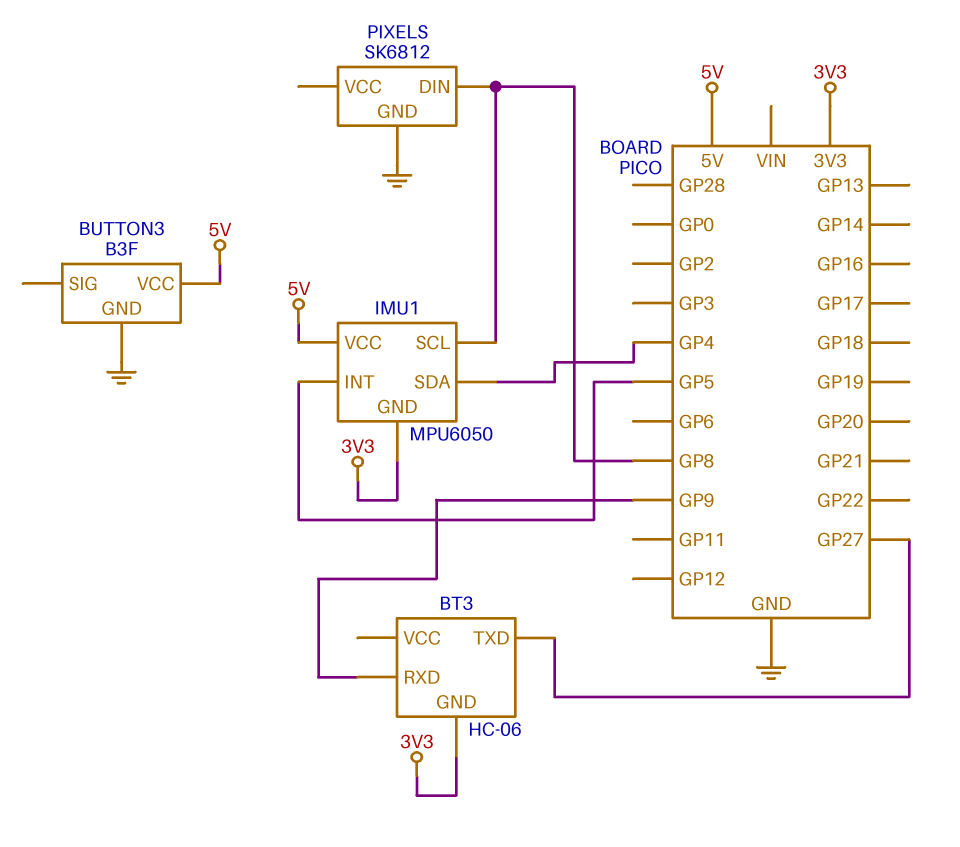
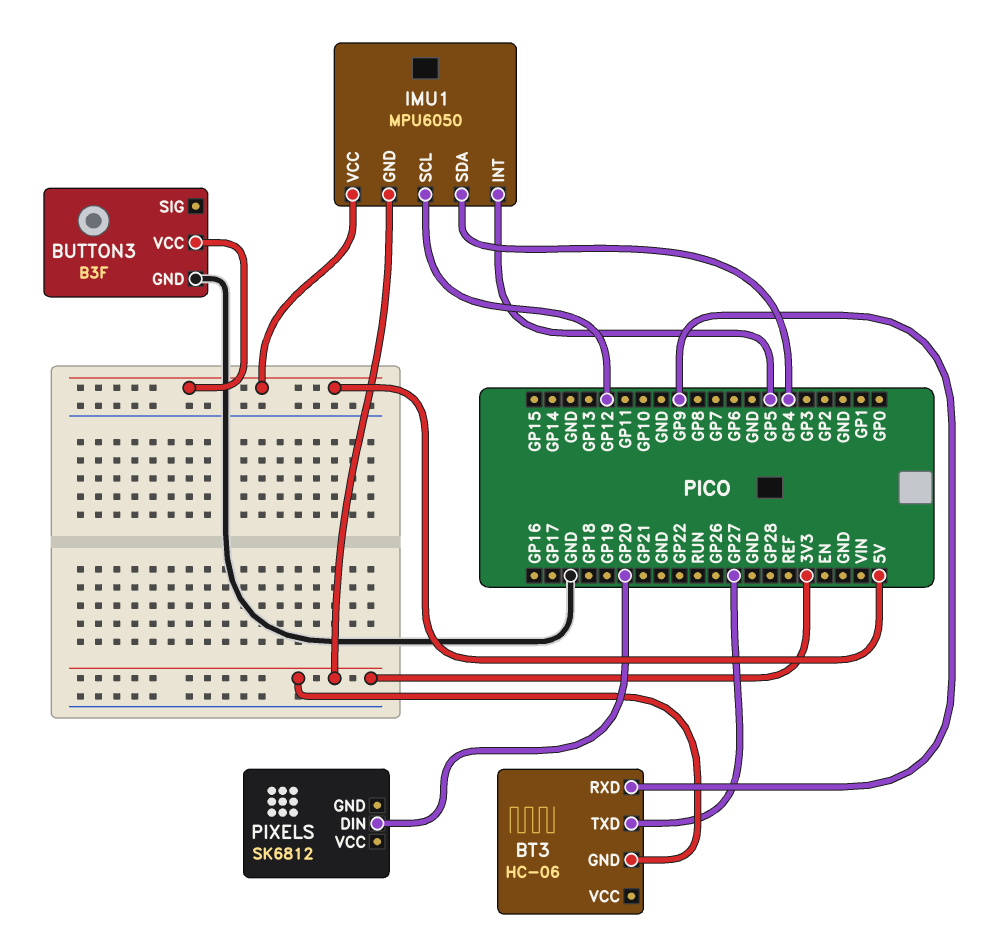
IMU1 pin SCL: GP8 -> GP12
PIXELS pin DIN: GP8 -> GP20
PIXELS pin GND: GND -> none

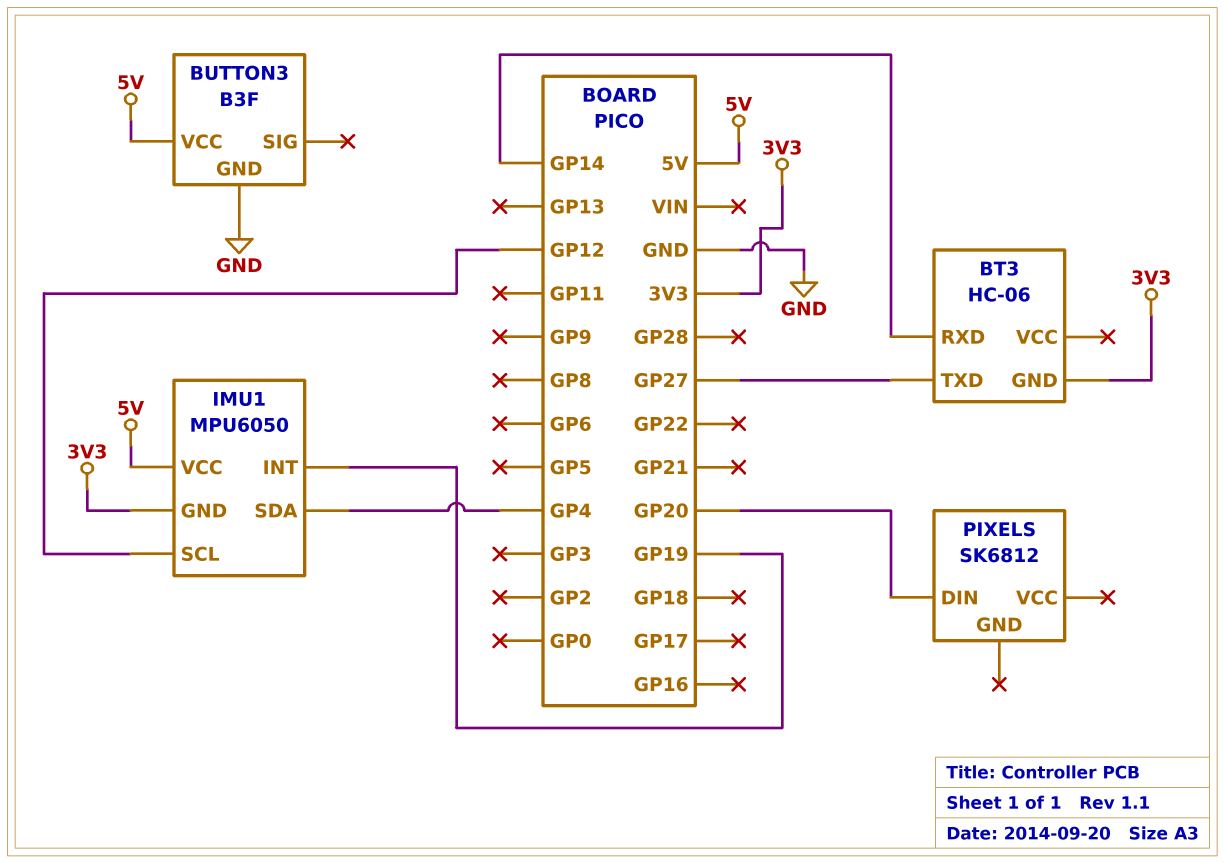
BT3 pin RXD: GP9 -> GP14
IMU1 pin INT: GP5 -> GP19

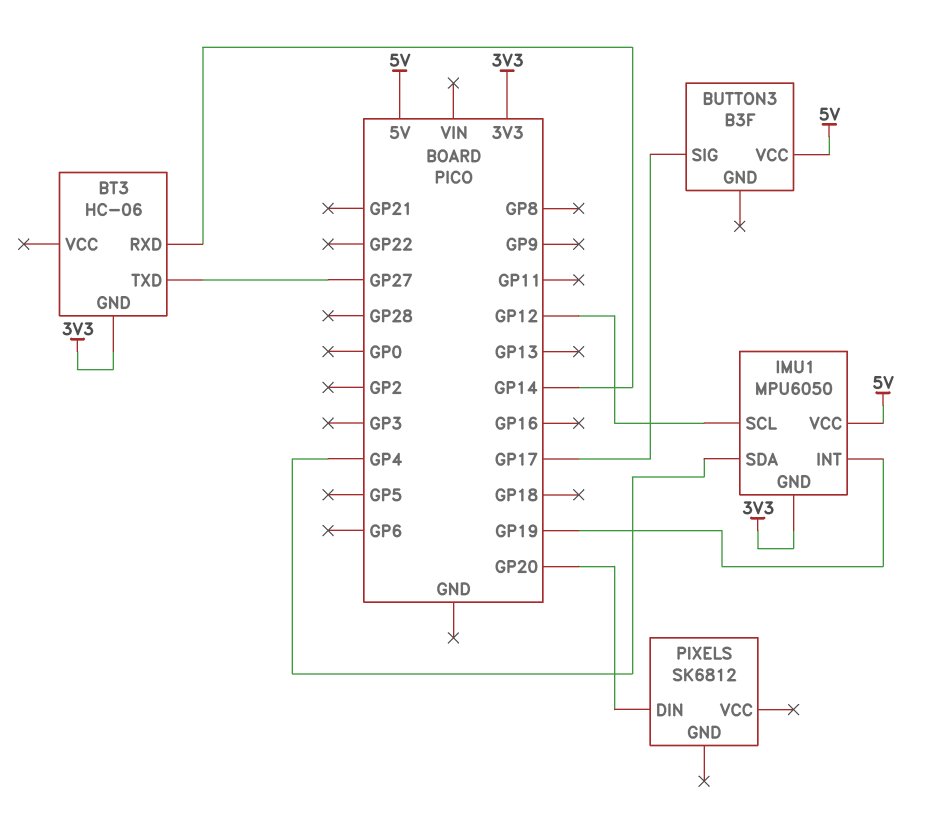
BUTTON3 pin GND: GND -> none
BUTTON3 pin SIG: none -> GP17

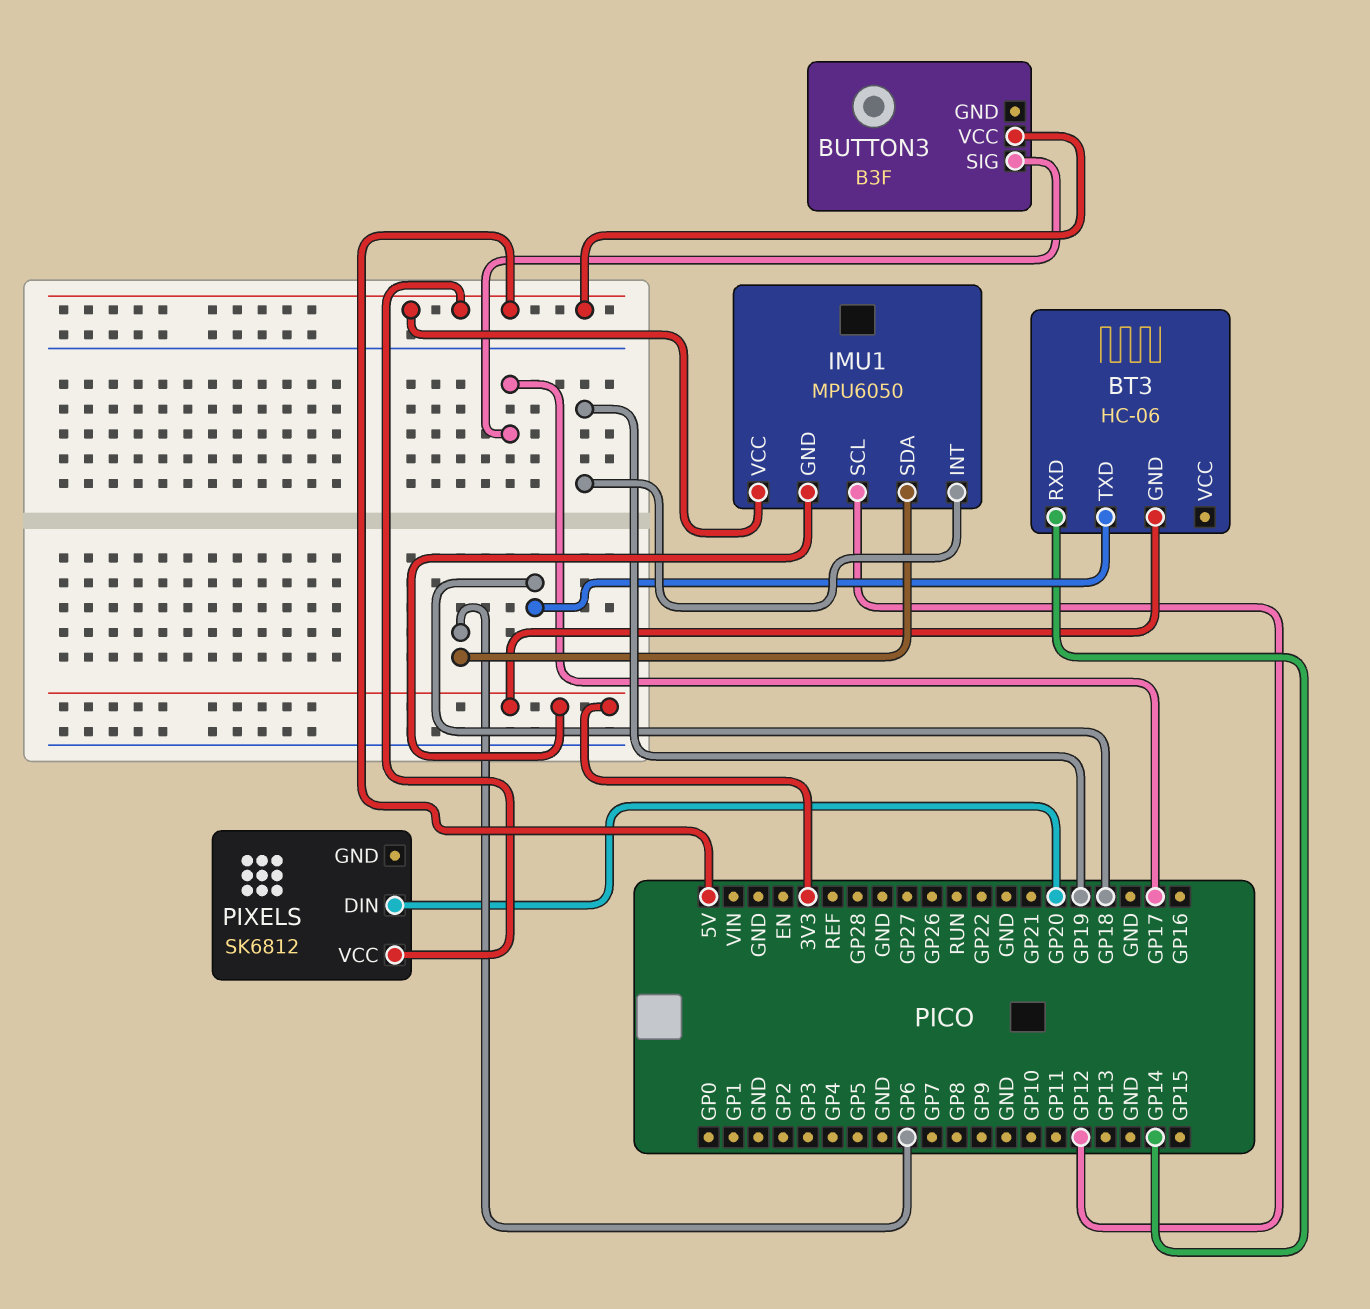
BT3 pin TXD: GP27 -> GP18
IMU1 pin SDA: GP4 -> GP6
PIXELS pin VCC: none -> 5V

